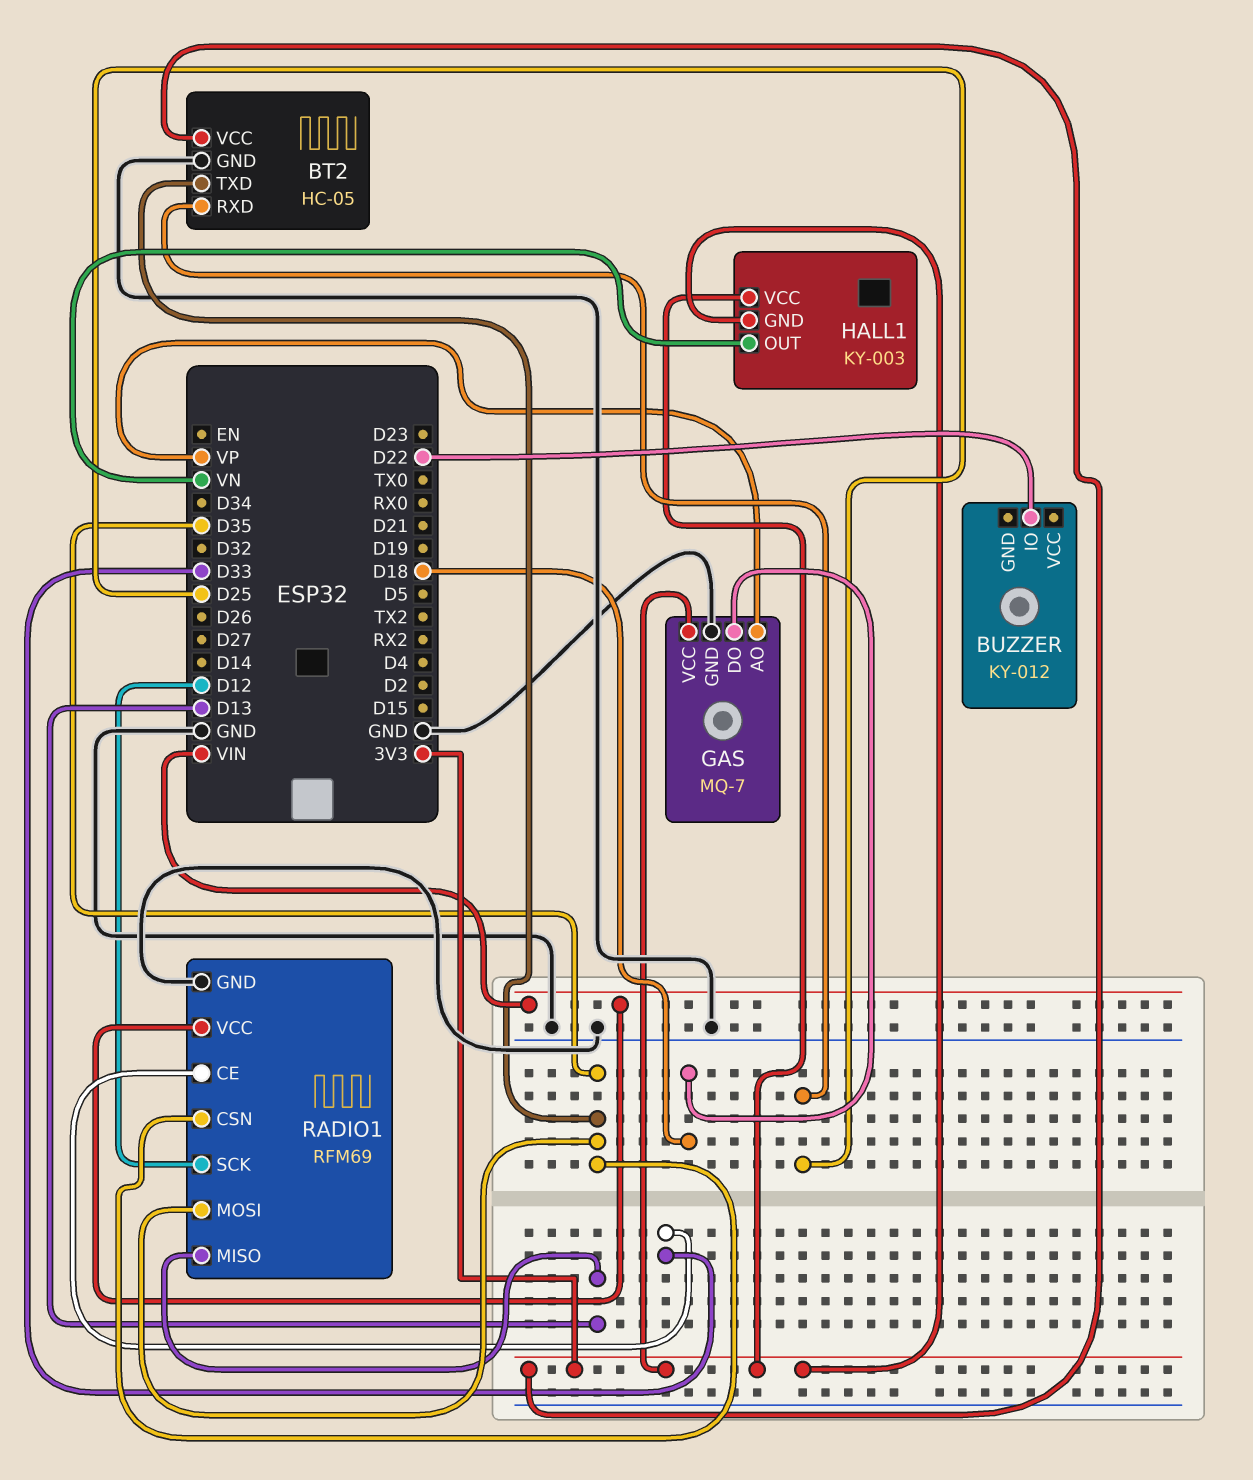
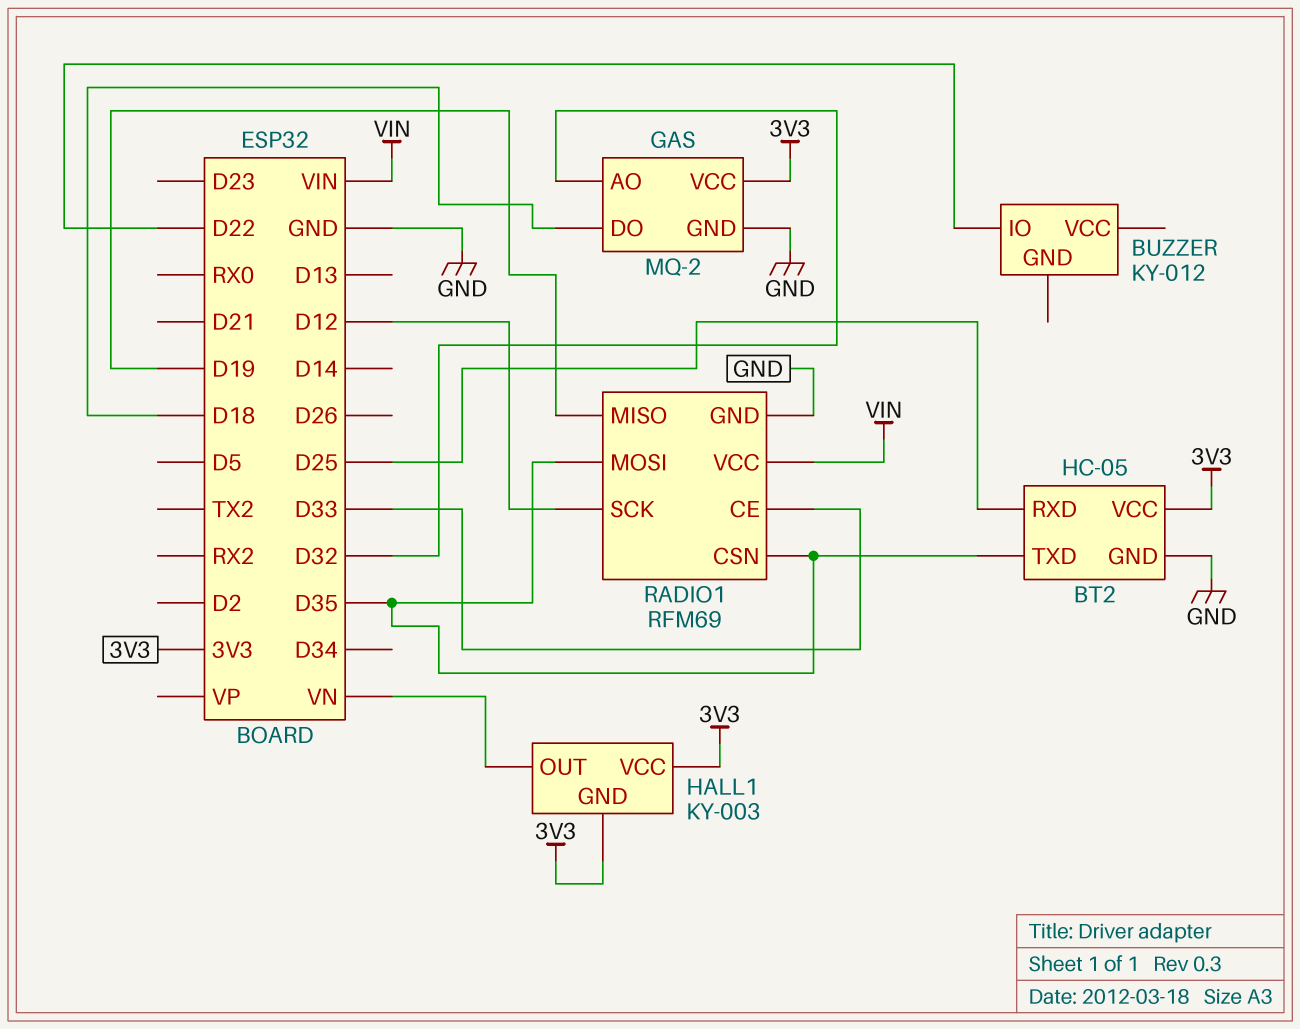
GAS: MQ-7 -> MQ-2
GAS pin AO: VP -> D32
RADIO1 pin MISO: D13 -> D19

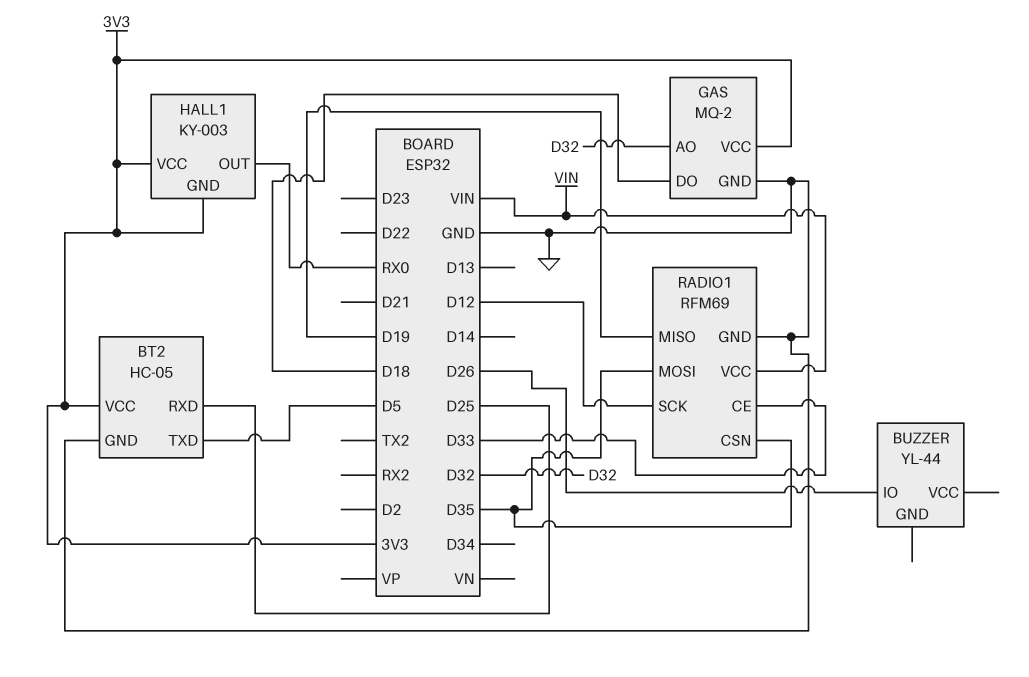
BT2 pin TXD: D35 -> D5
BUZZER: KY-012 -> YL-44
BUZZER pin IO: D22 -> D26
HALL1 pin OUT: VN -> RX0

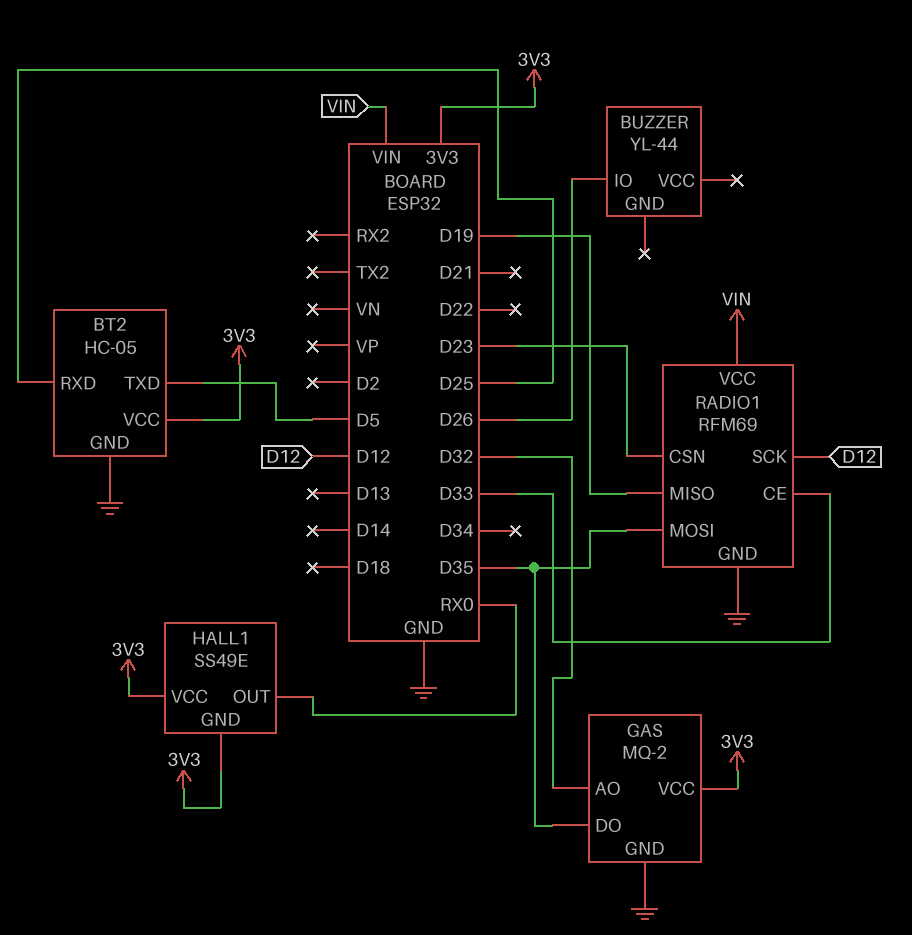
GAS pin DO: D18 -> D35
HALL1: KY-003 -> SS49E
RADIO1 pin CSN: D35 -> D23

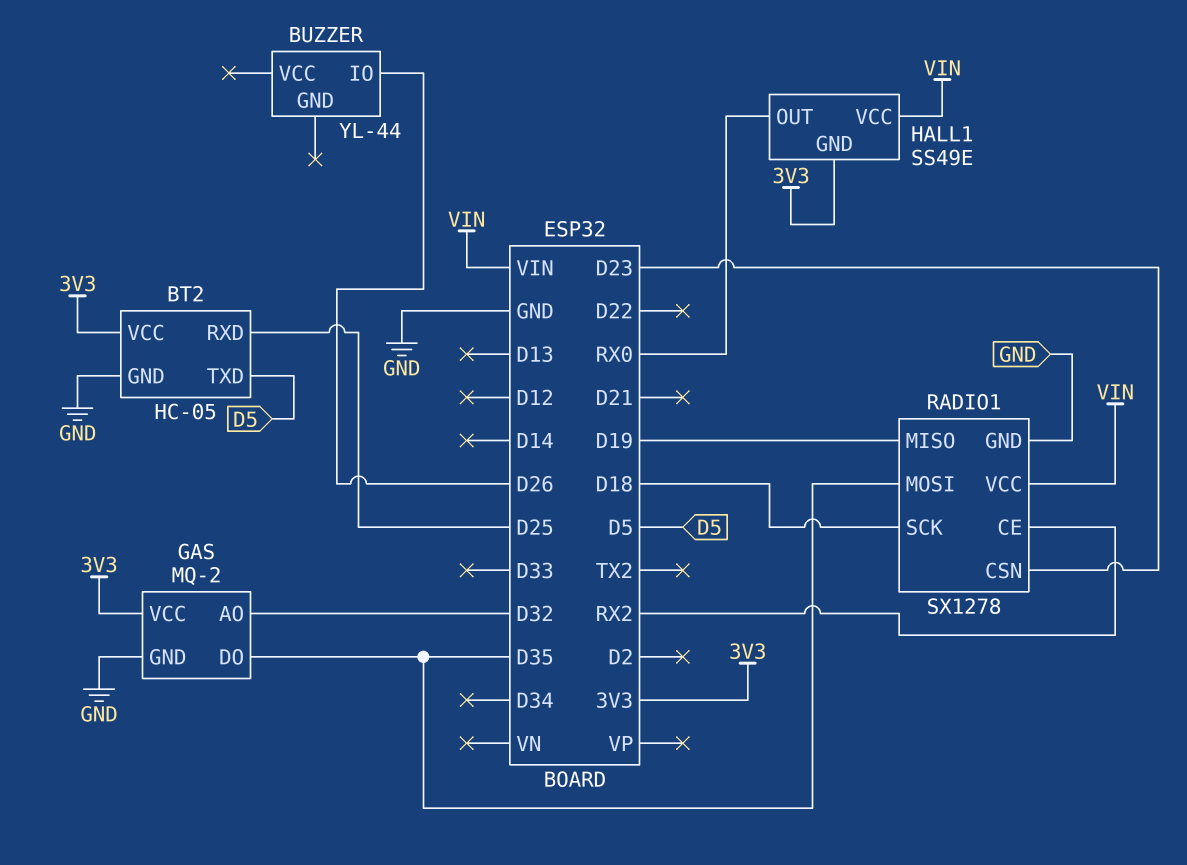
HALL1 pin VCC: 3V3 -> VIN
RADIO1: RFM69 -> SX1278
RADIO1 pin CE: D33 -> RX2
RADIO1 pin SCK: D12 -> D18

